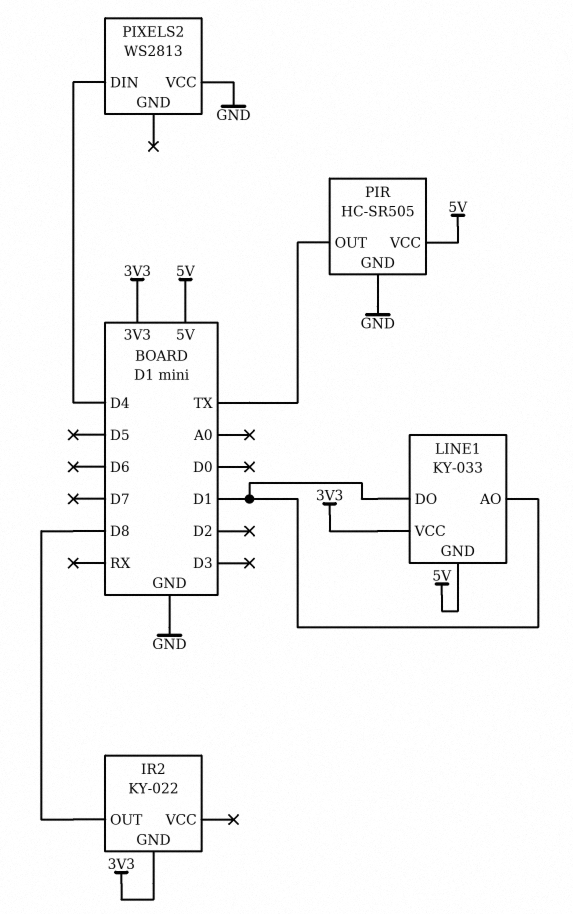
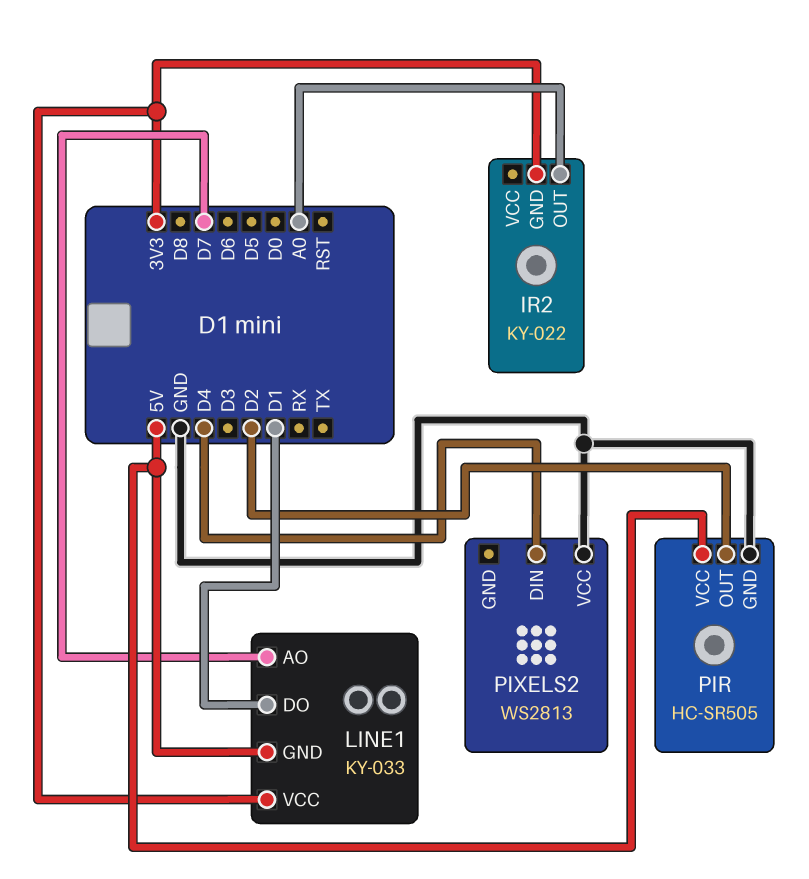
IR2 pin OUT: D8 -> A0
LINE1 pin AO: D1 -> D7
PIR pin OUT: TX -> D2

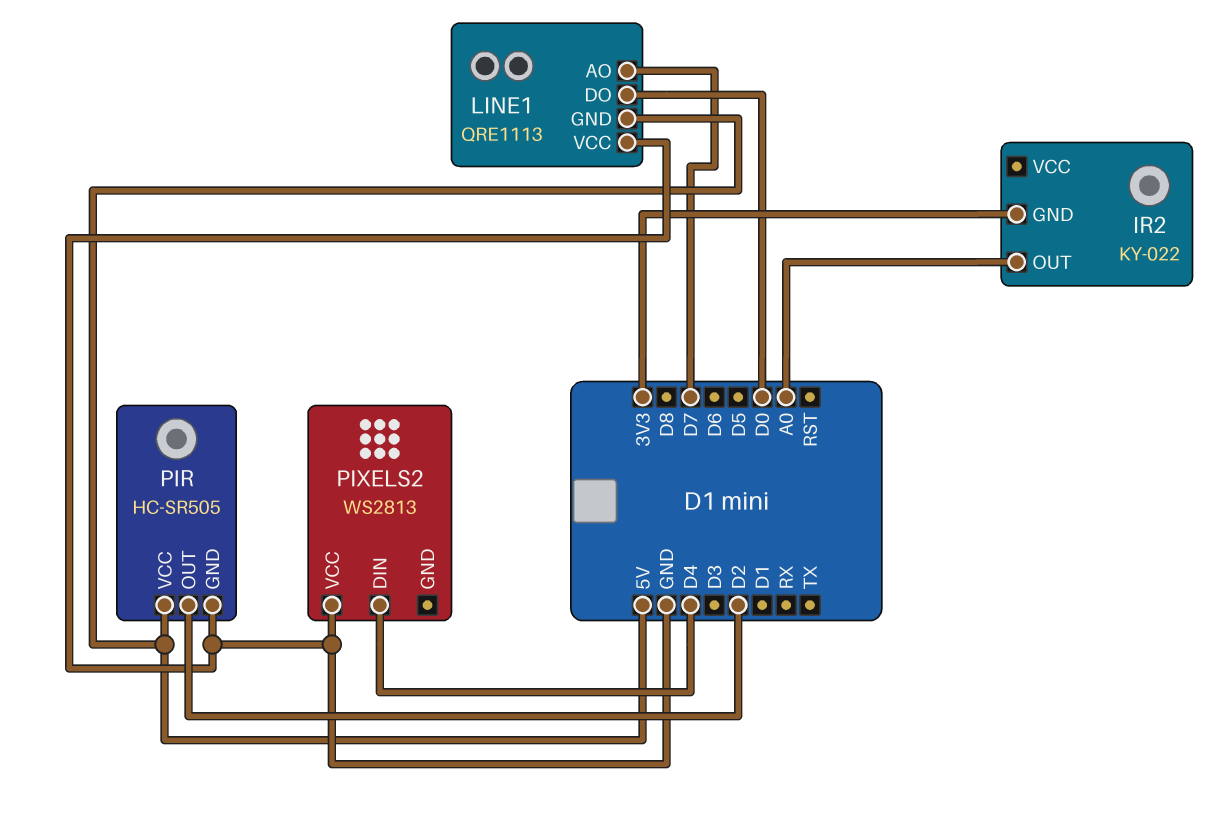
LINE1: KY-033 -> QRE1113
LINE1 pin DO: D1 -> D0
LINE1 pin VCC: 3V3 -> GND

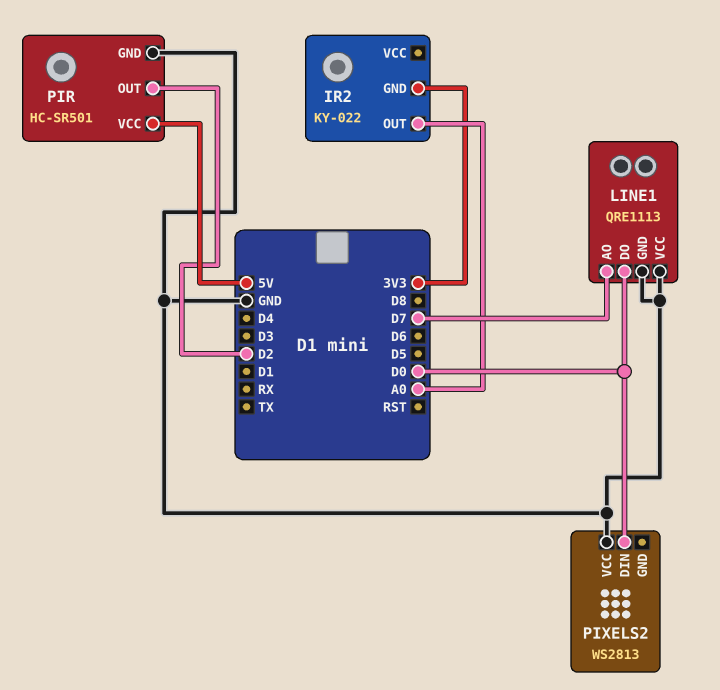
LINE1 pin GND: 5V -> GND
PIR: HC-SR505 -> HC-SR501
PIXELS2 pin DIN: D4 -> D0

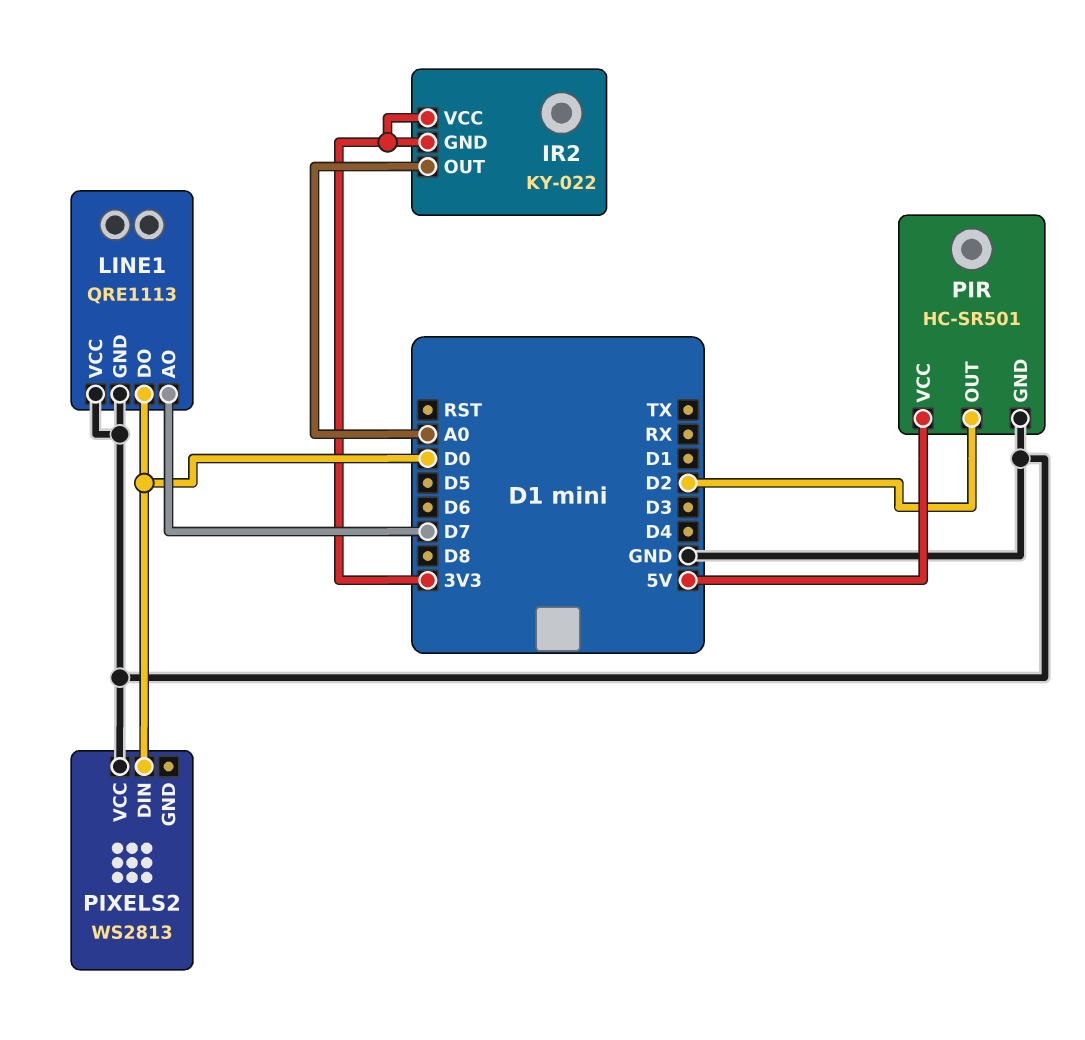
IR2 pin VCC: none -> 3V3

